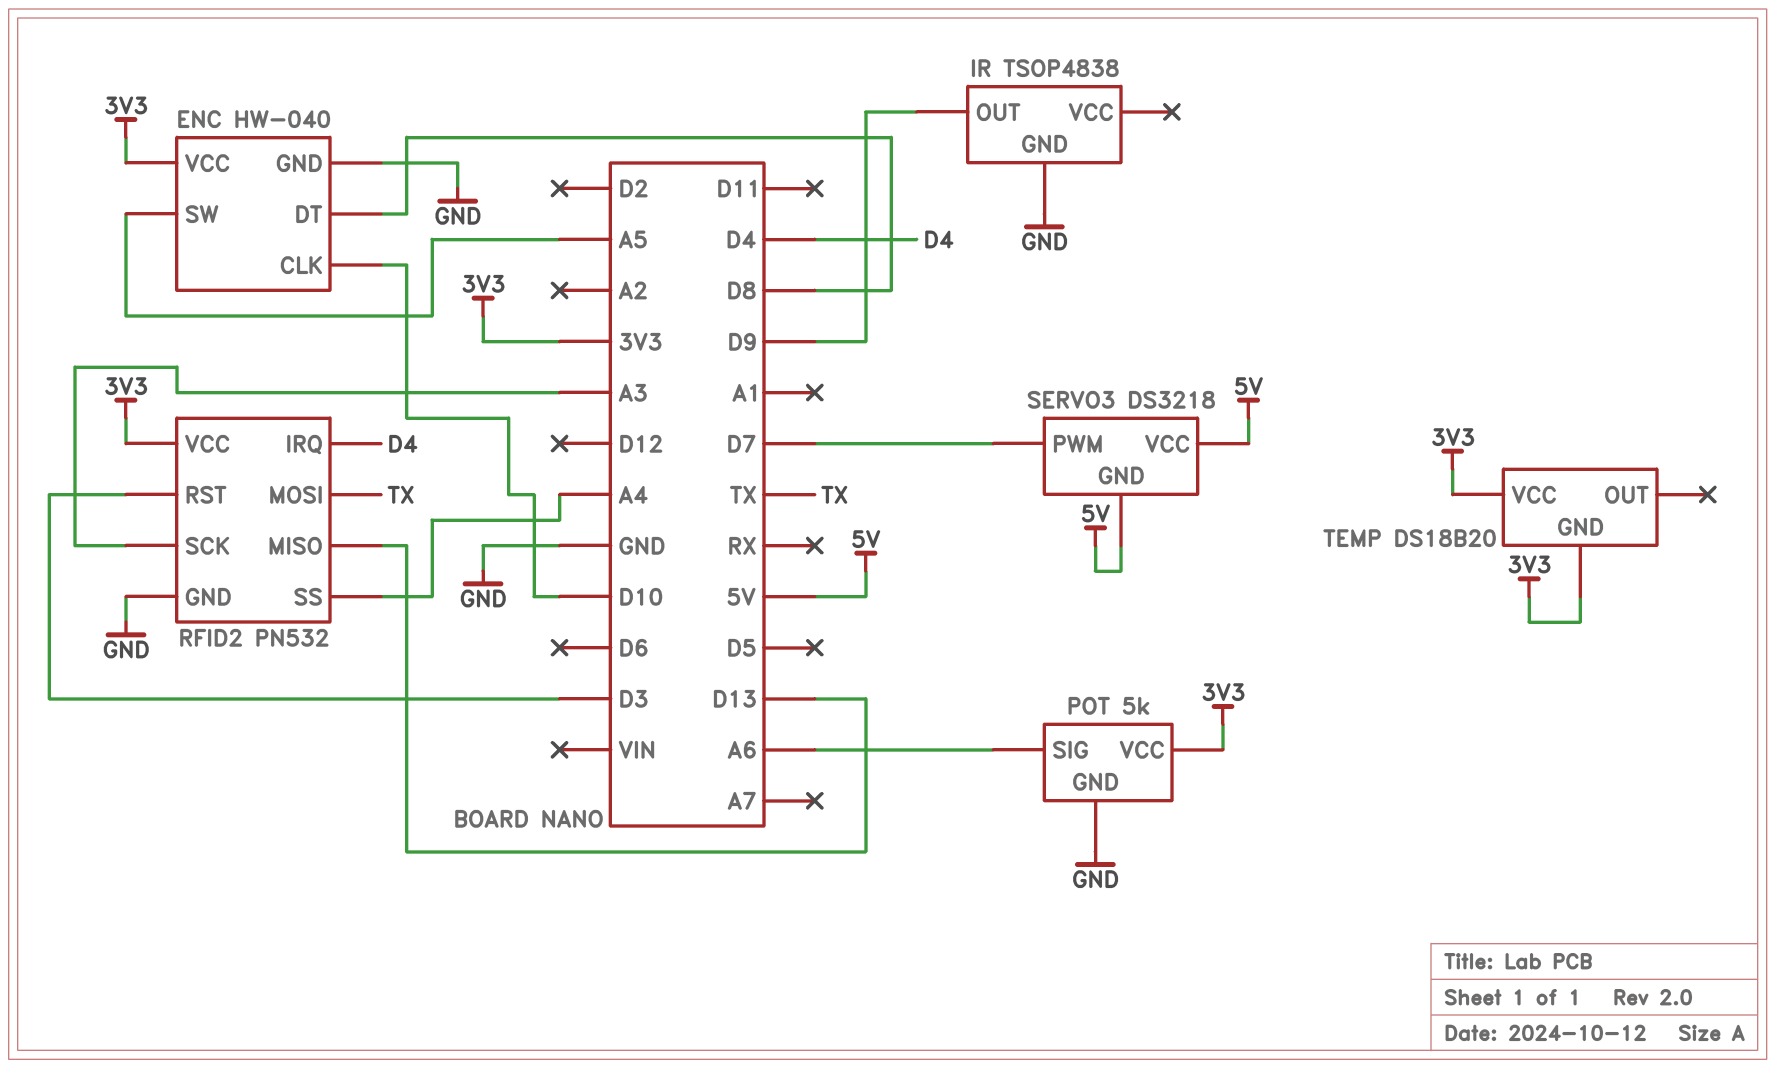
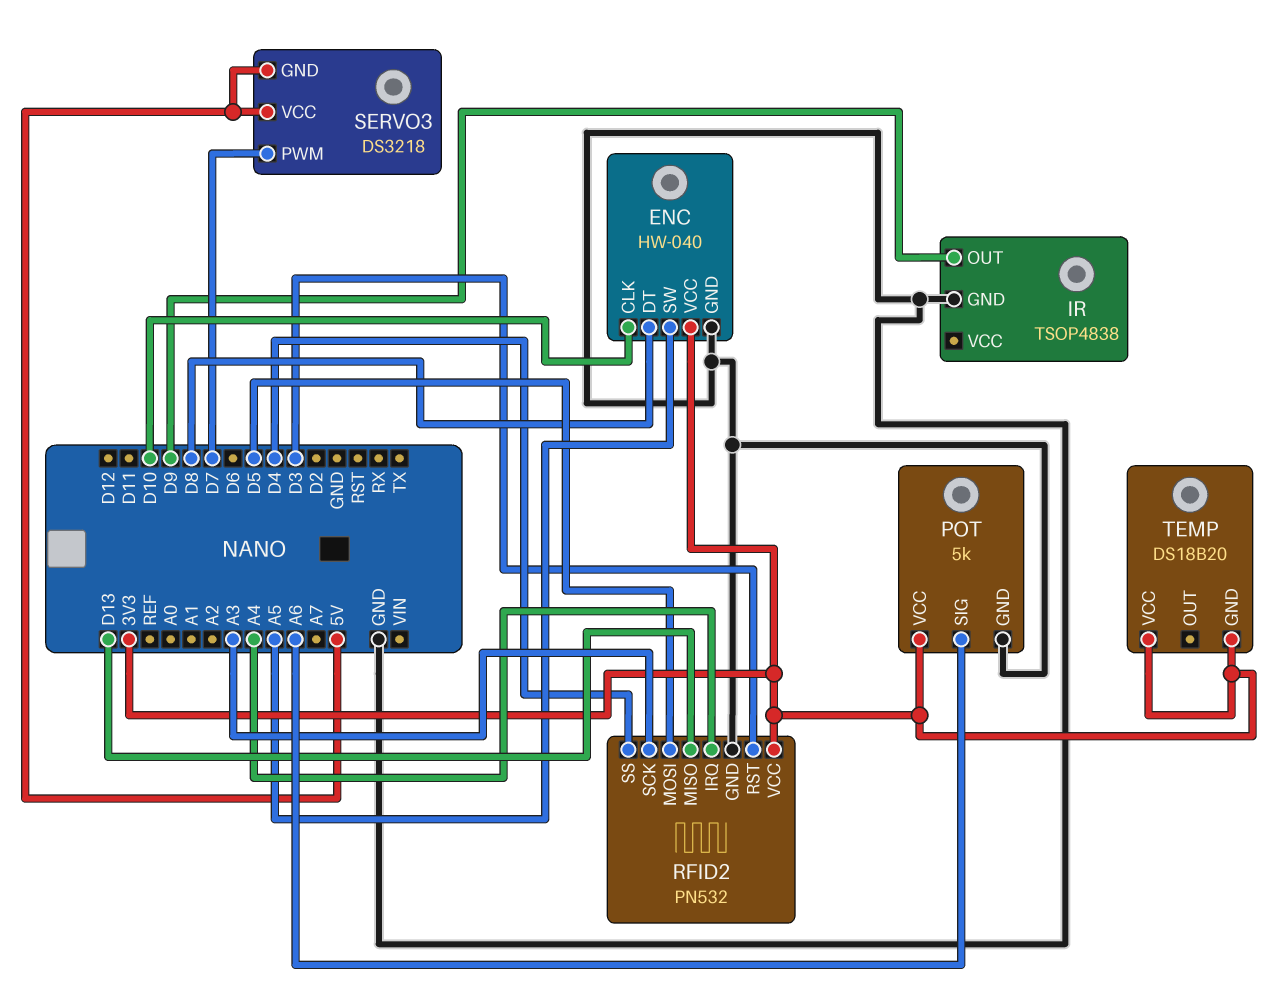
RFID2 pin IRQ: D4 -> A4
RFID2 pin MOSI: TX -> D5
RFID2 pin SS: A4 -> D4

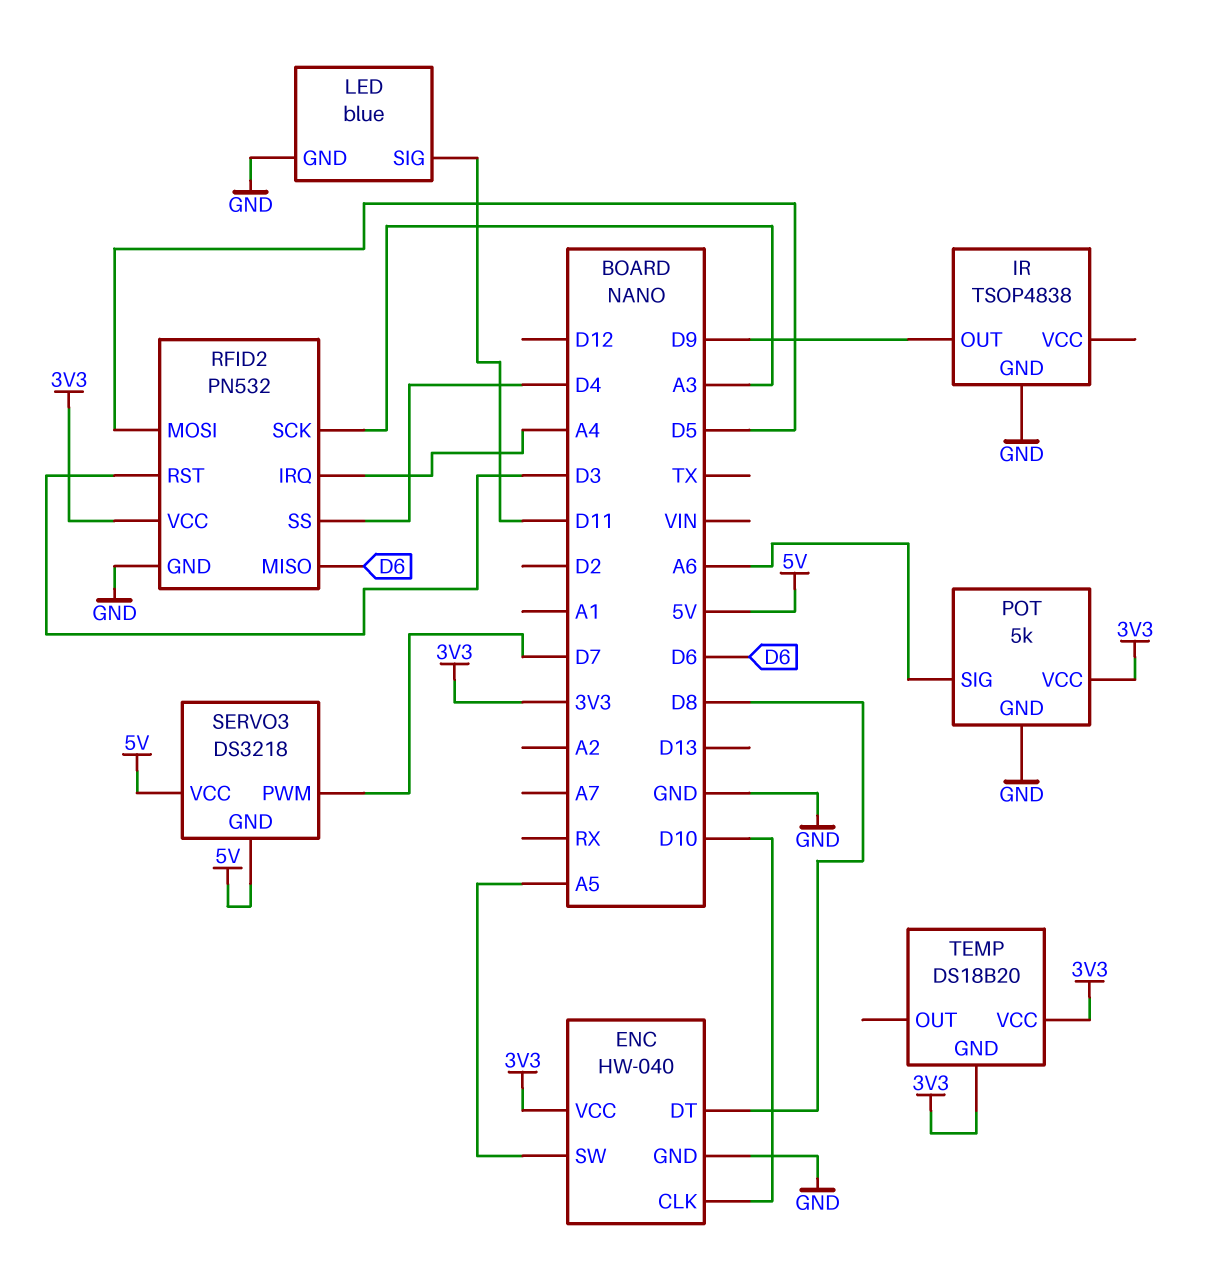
LED: none -> blue
LED pin GND: none -> GND
LED pin SIG: none -> D11
RFID2 pin MISO: D13 -> D6

